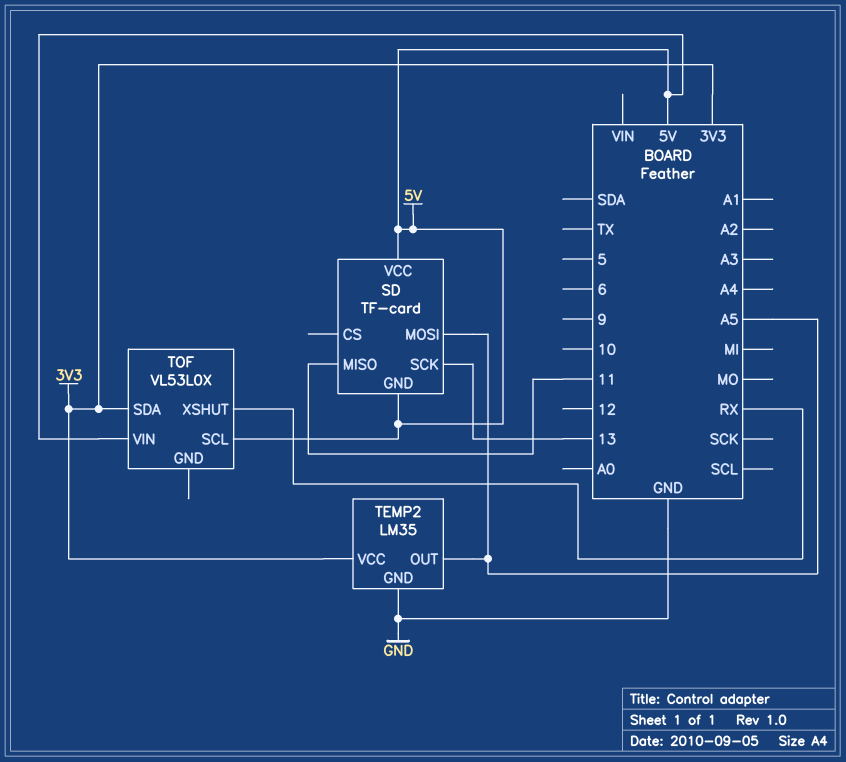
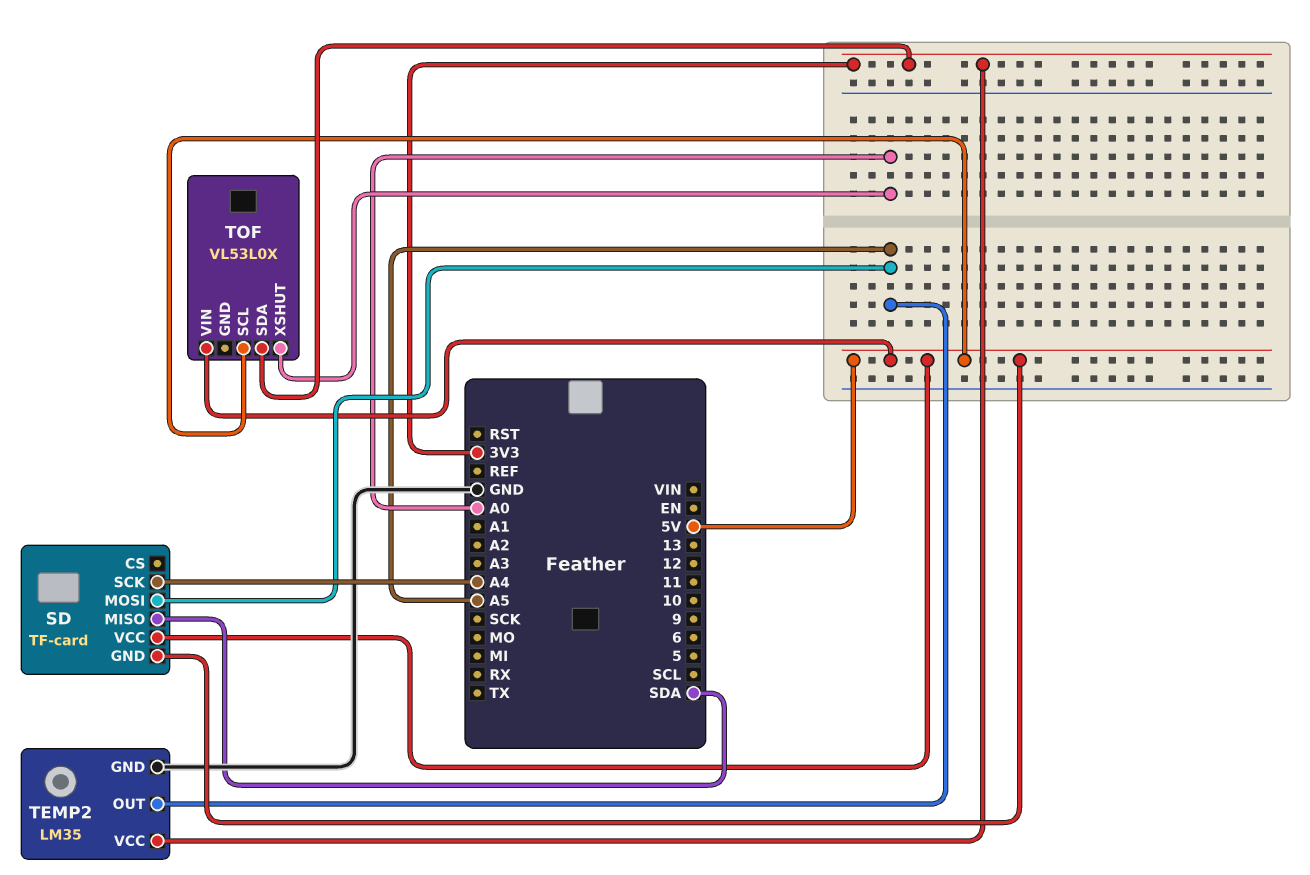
SD pin MISO: 11 -> SDA
SD pin SCK: 13 -> A4
TOF pin XSHUT: RX -> A0

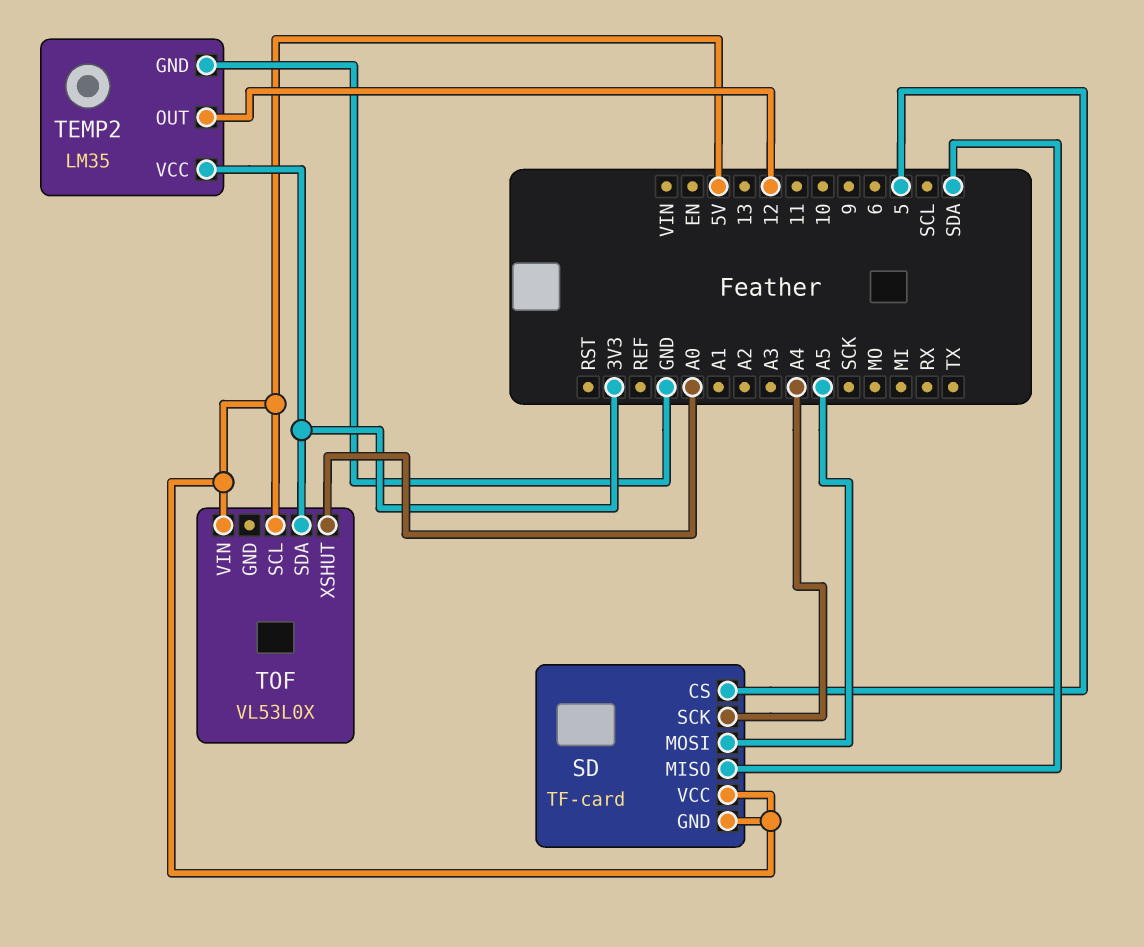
SD pin CS: none -> 5
TEMP2 pin OUT: A5 -> 12

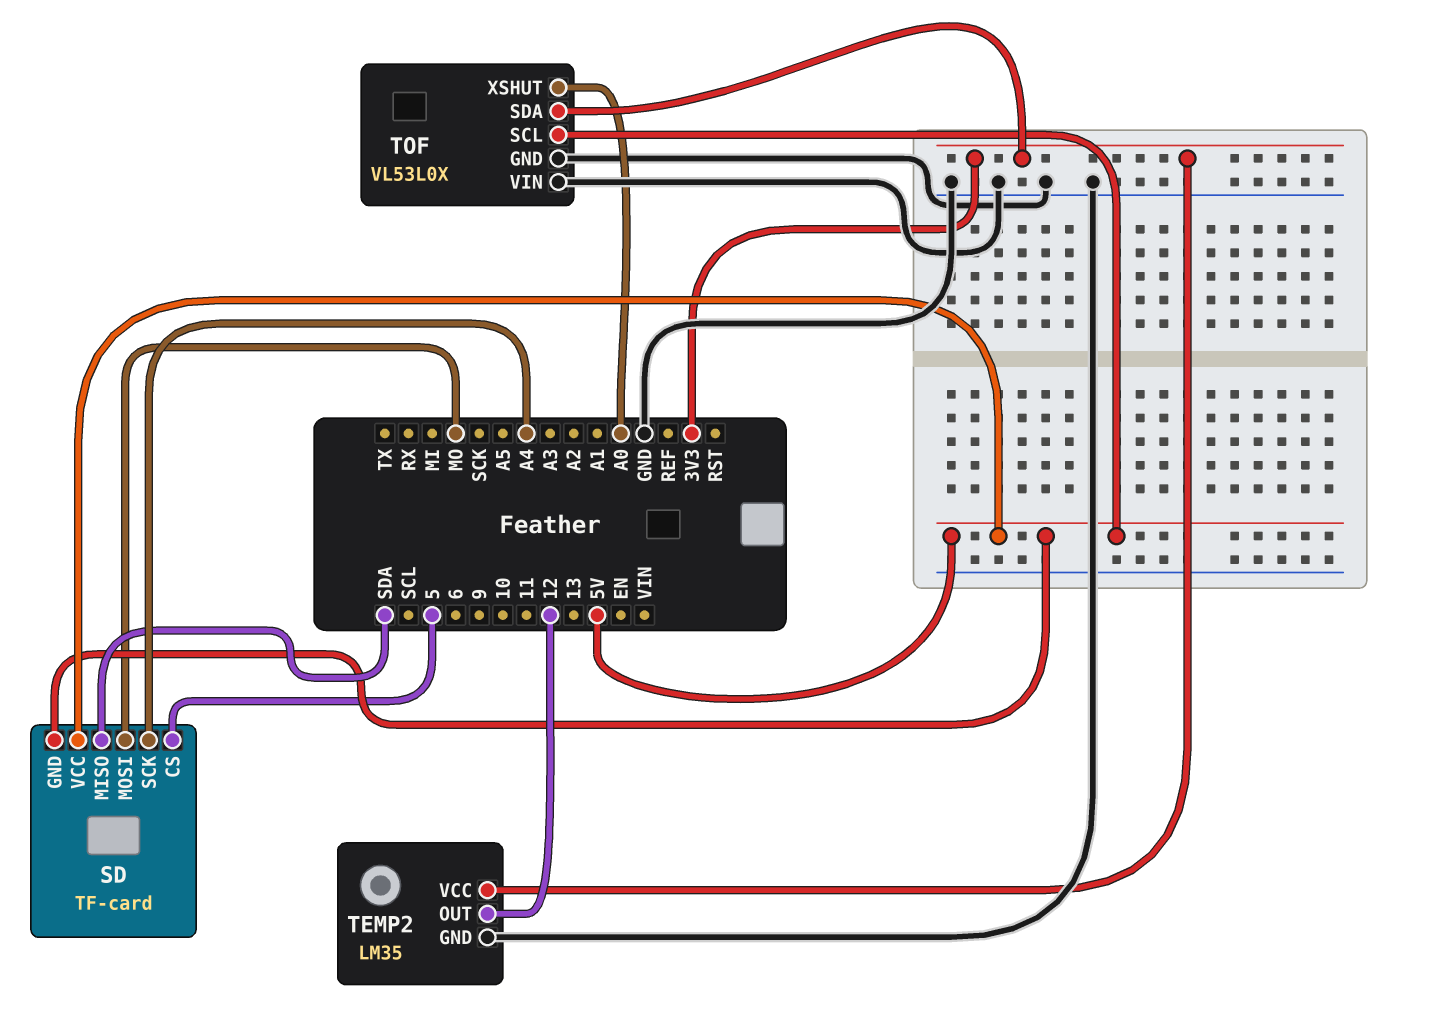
SD pin MOSI: A5 -> MO
TOF pin GND: none -> GND
TOF pin VIN: 5V -> GND

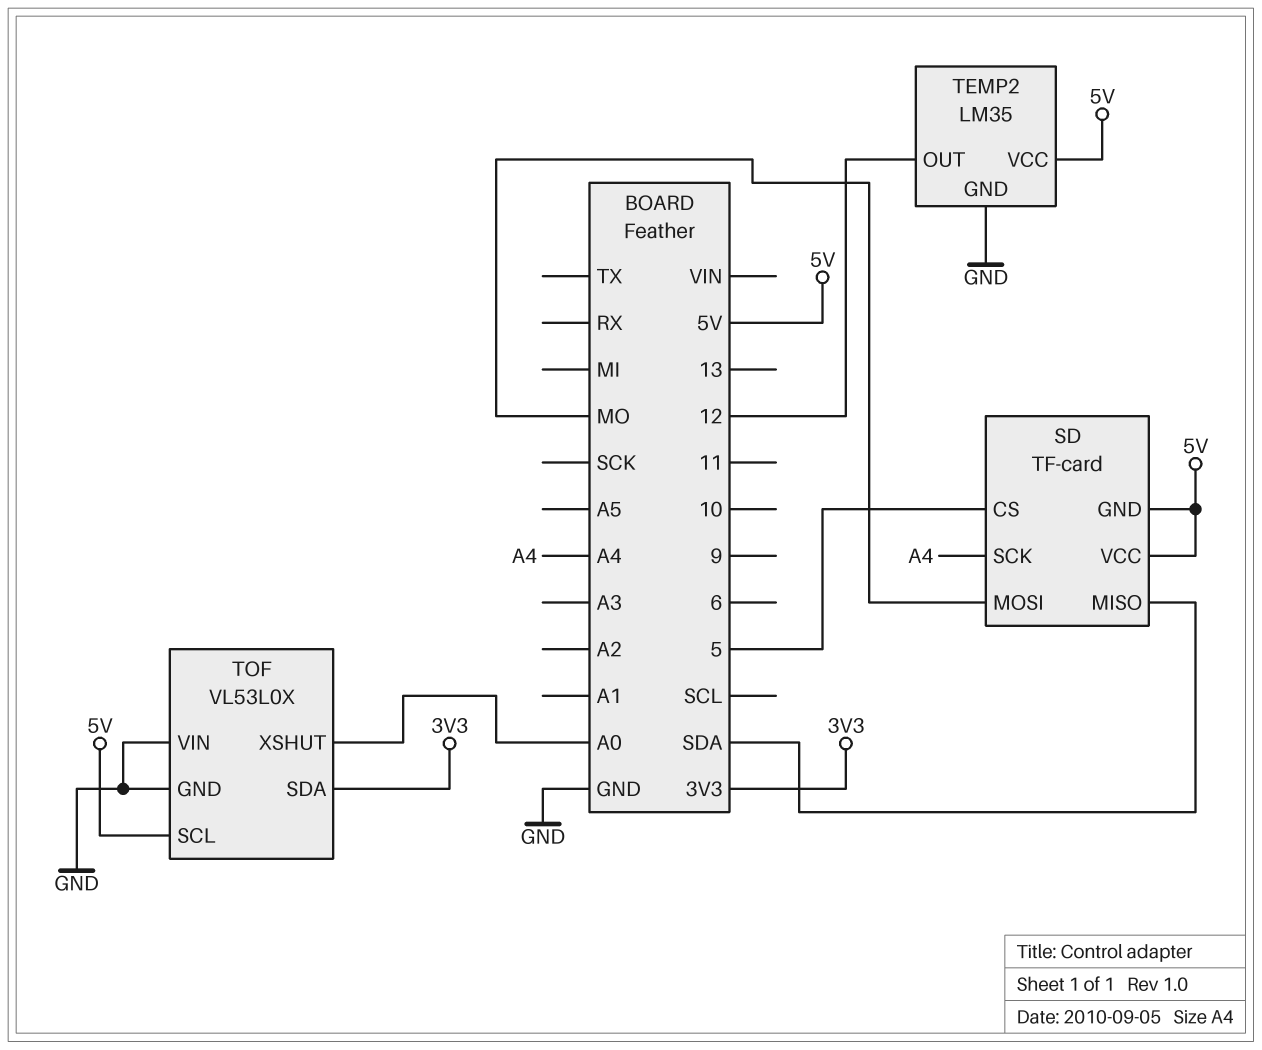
TEMP2 pin VCC: 3V3 -> 5V

